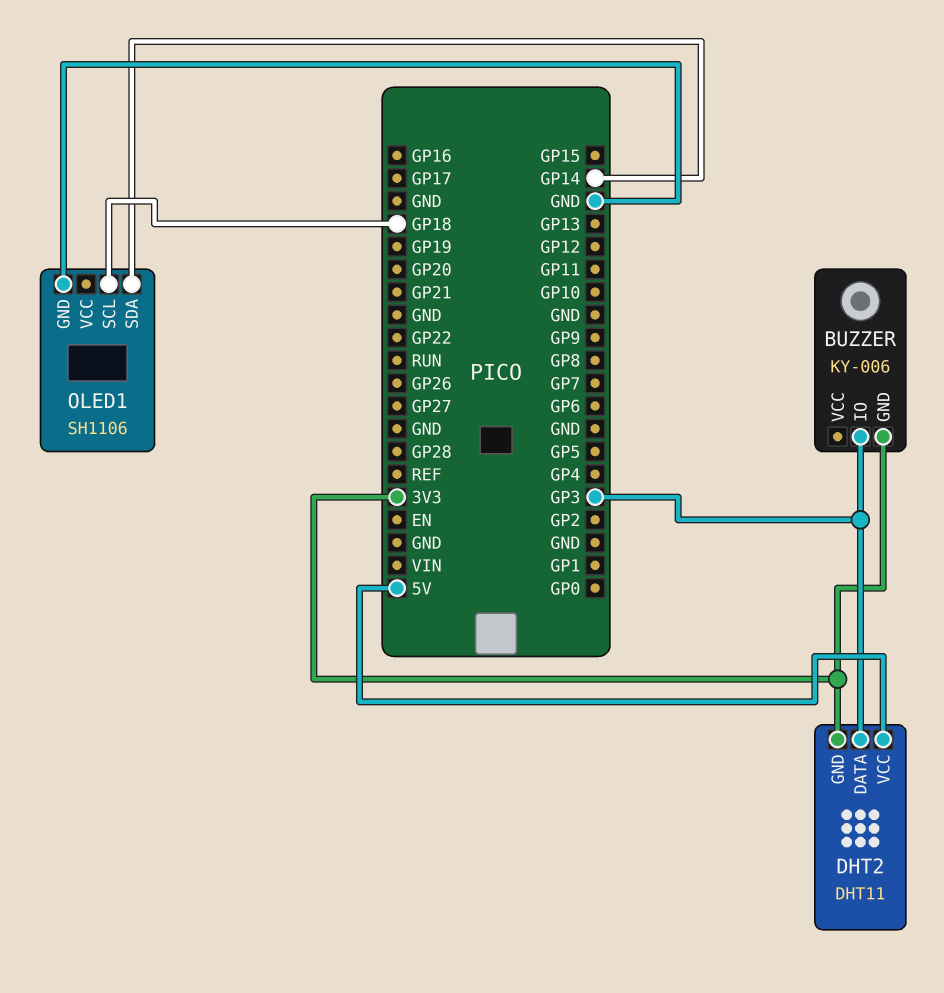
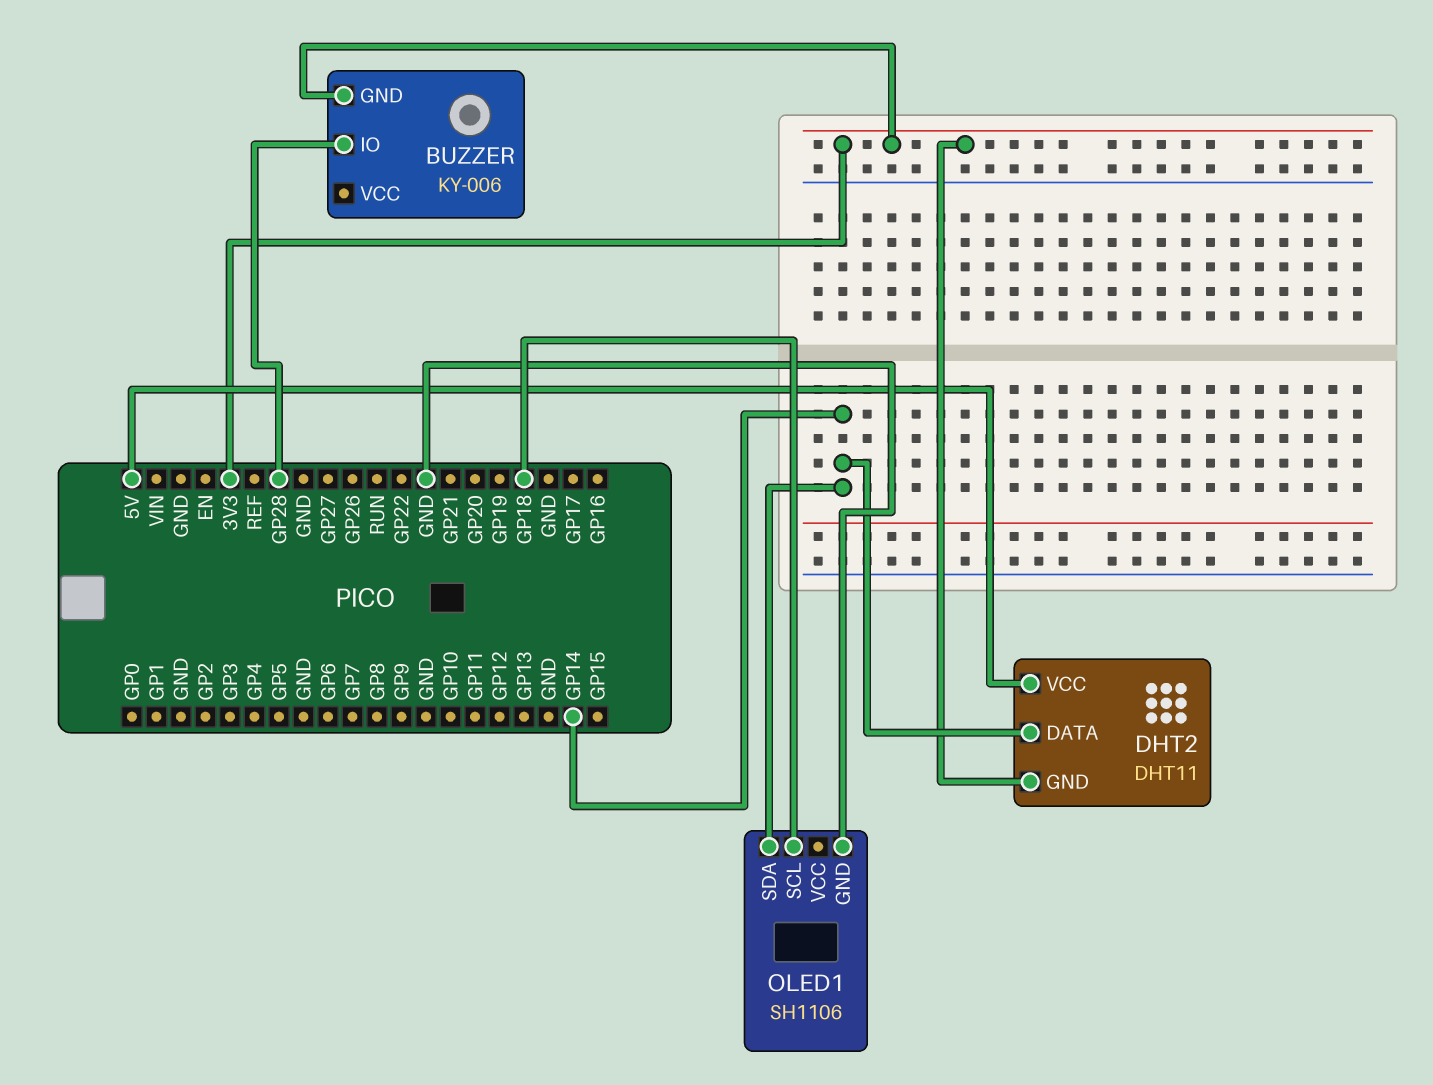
BUZZER pin IO: GP3 -> GP28
DHT2 pin DATA: GP3 -> GP14

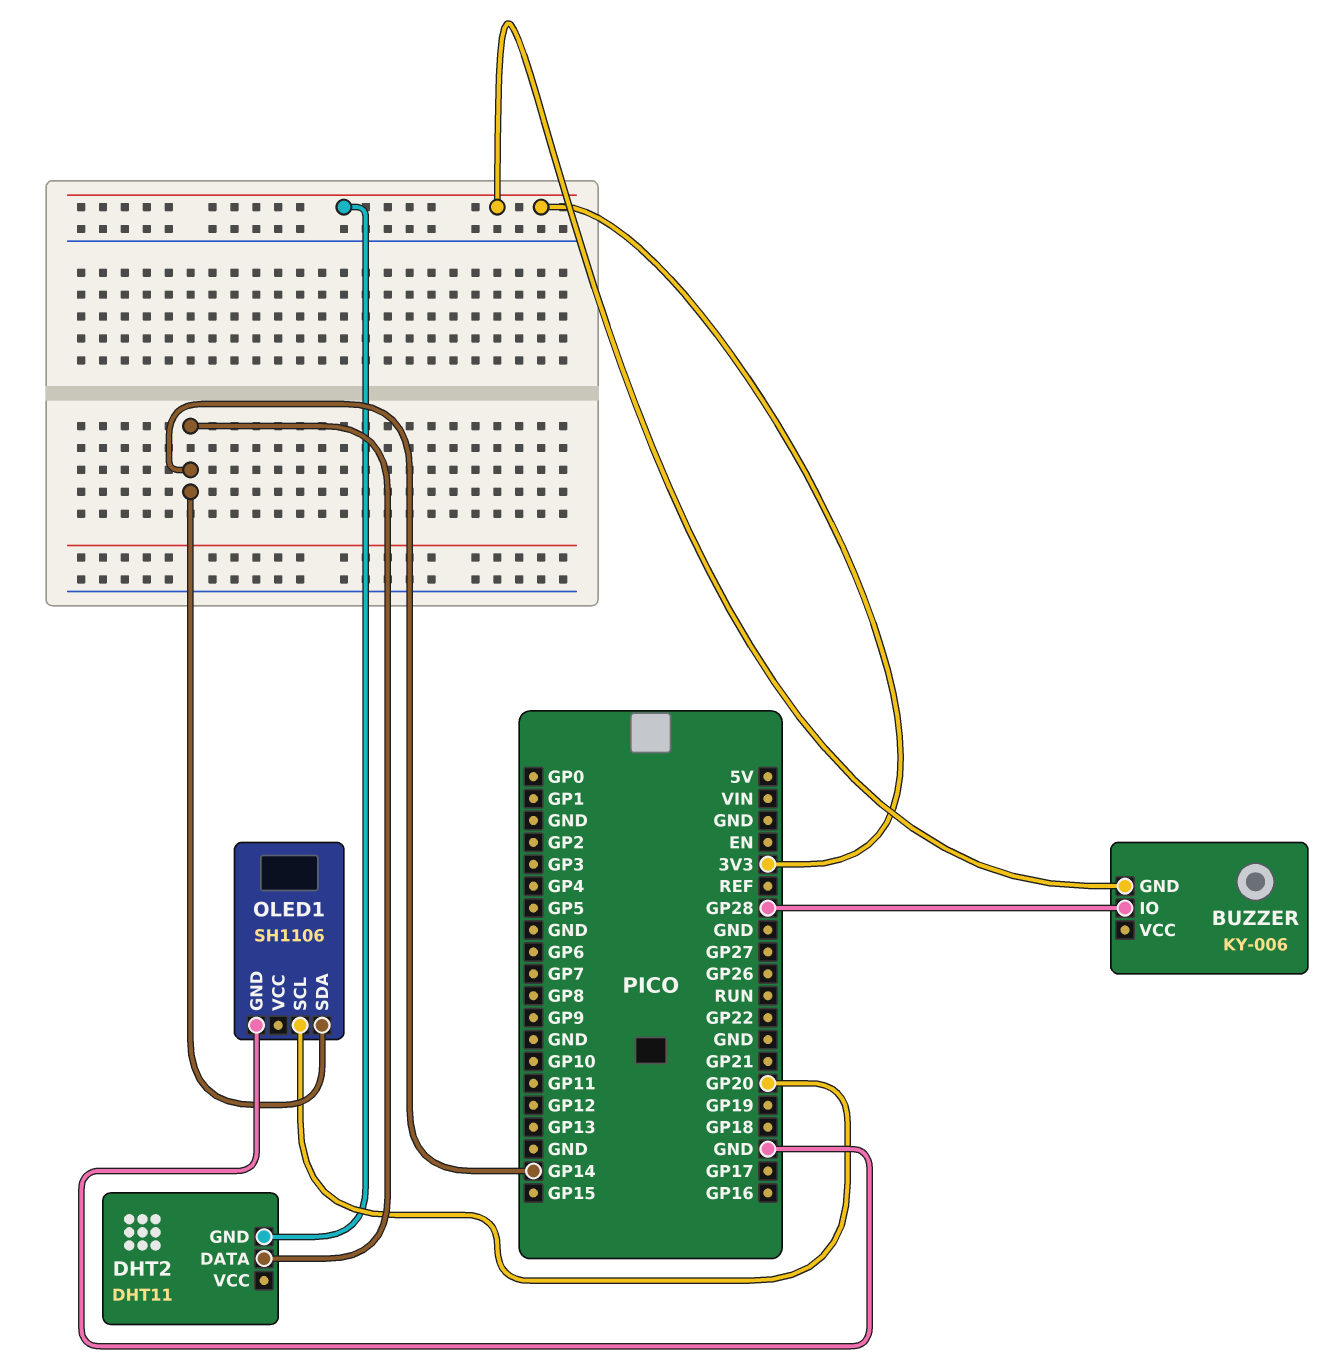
DHT2 pin VCC: 5V -> none
OLED1 pin SCL: GP18 -> GP20

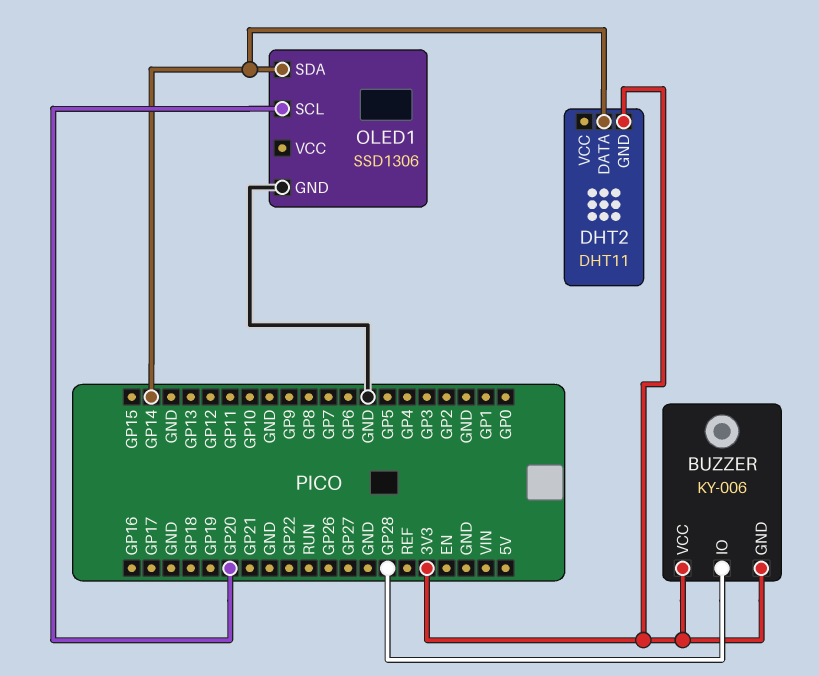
BUZZER pin VCC: none -> 3V3
OLED1: SH1106 -> SSD1306

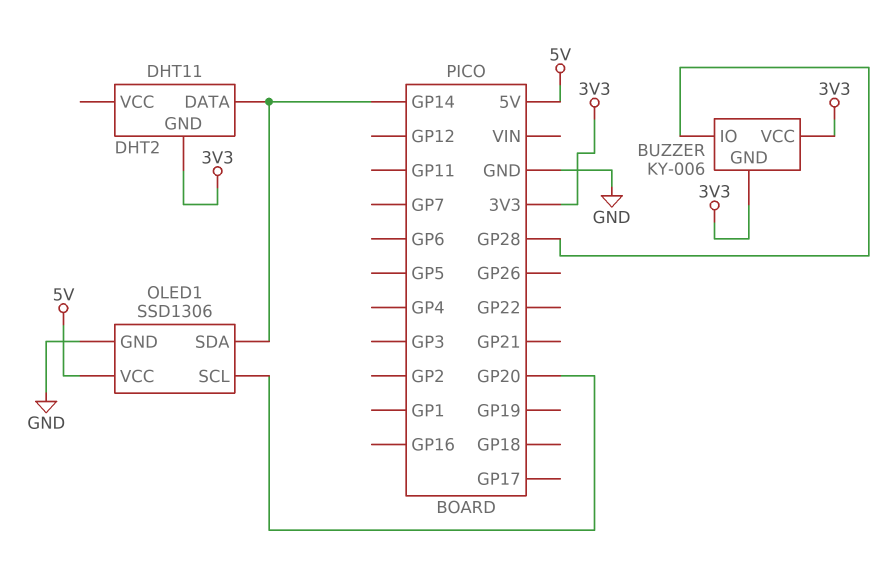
OLED1 pin VCC: none -> 5V

